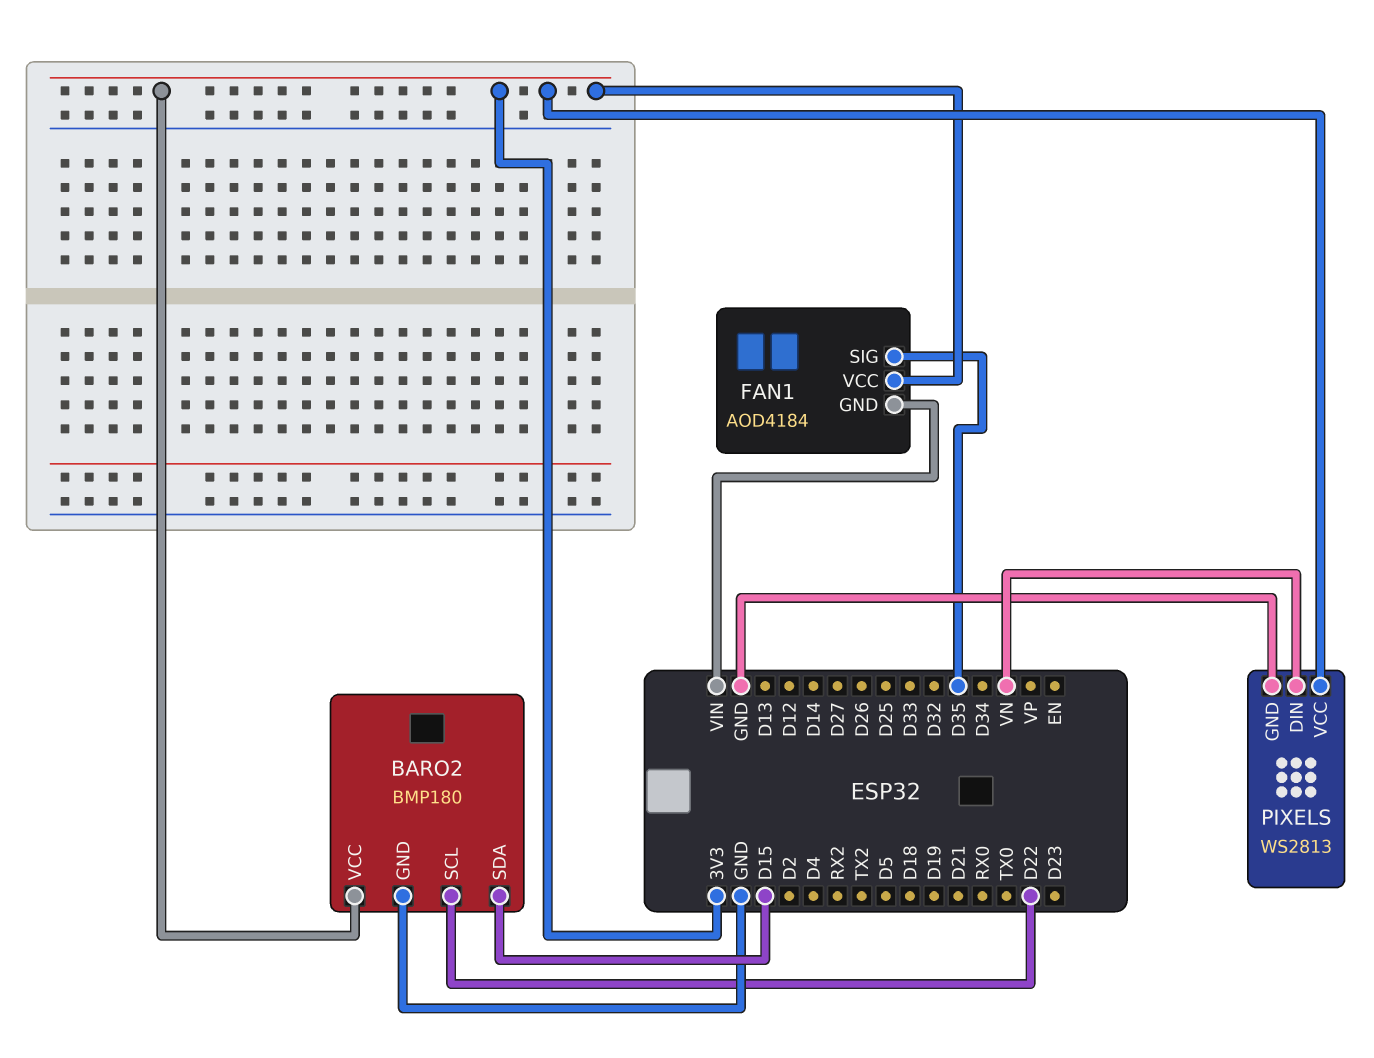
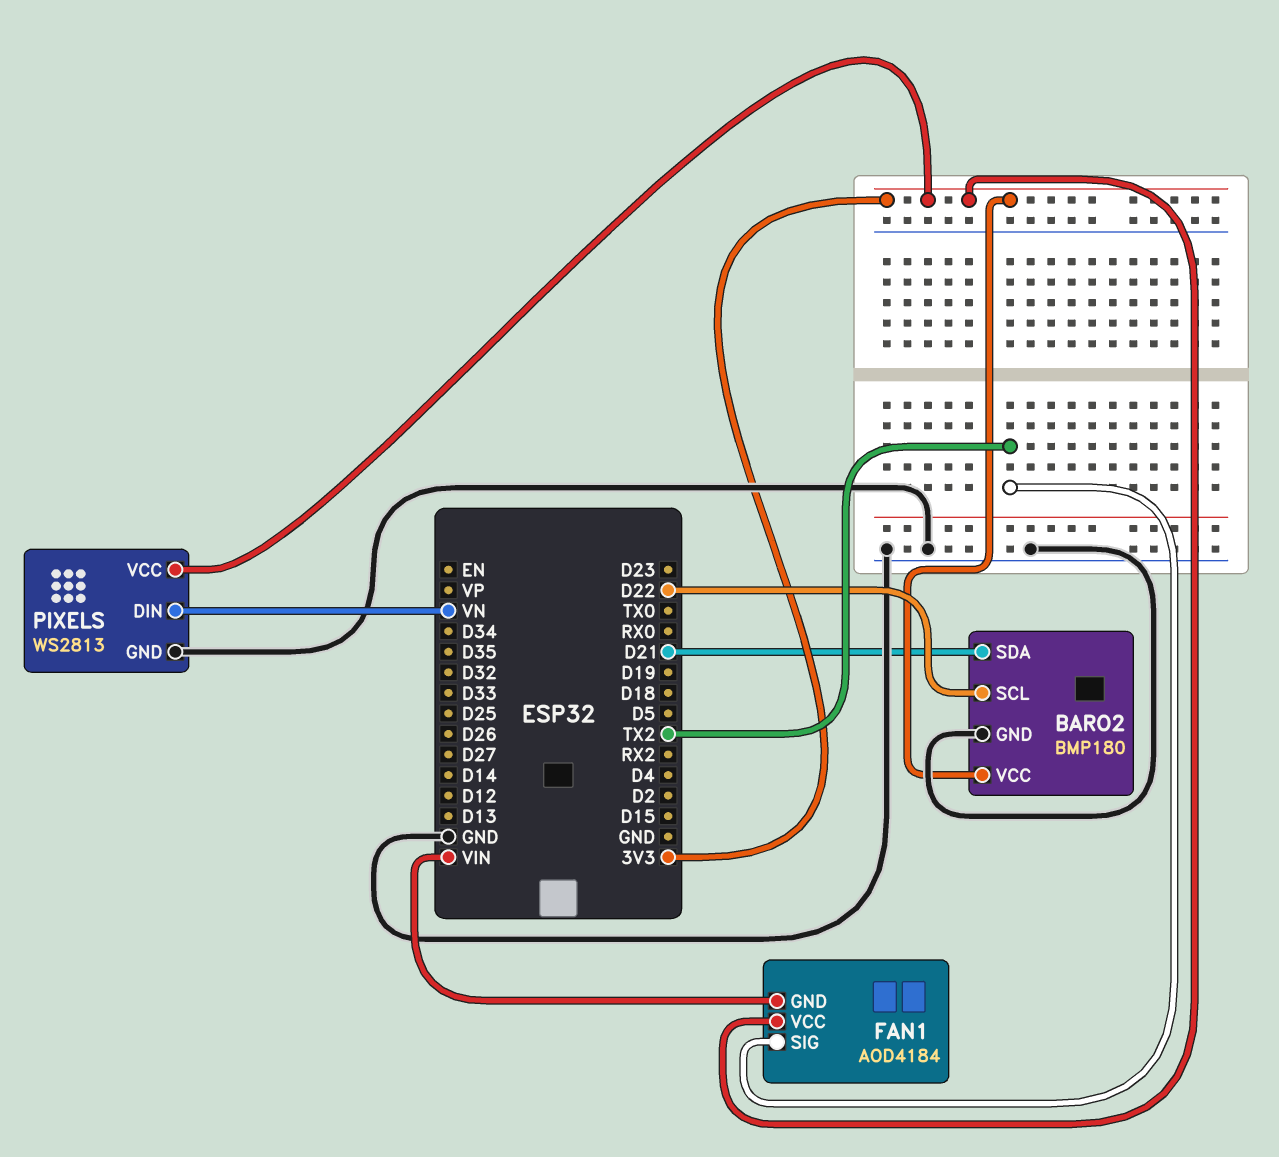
BARO2 pin SDA: D15 -> D21
FAN1 pin SIG: D35 -> TX2

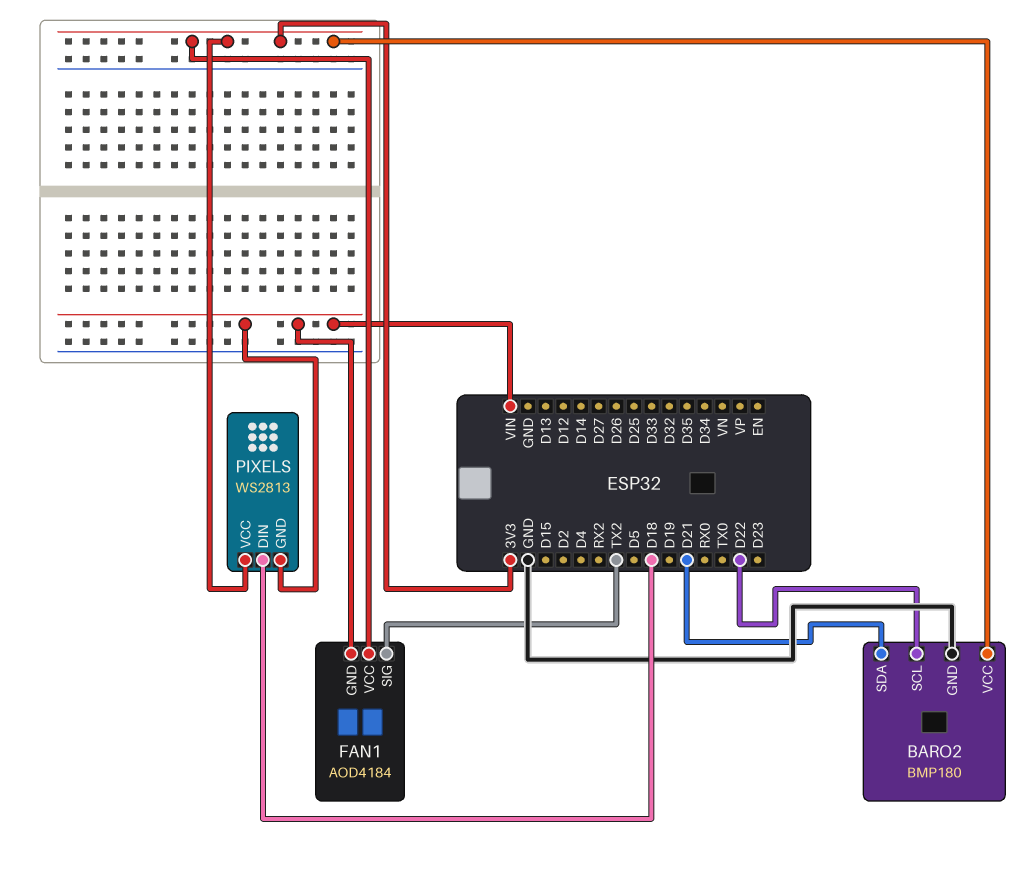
PIXELS pin DIN: VN -> D18
PIXELS pin GND: GND -> VIN

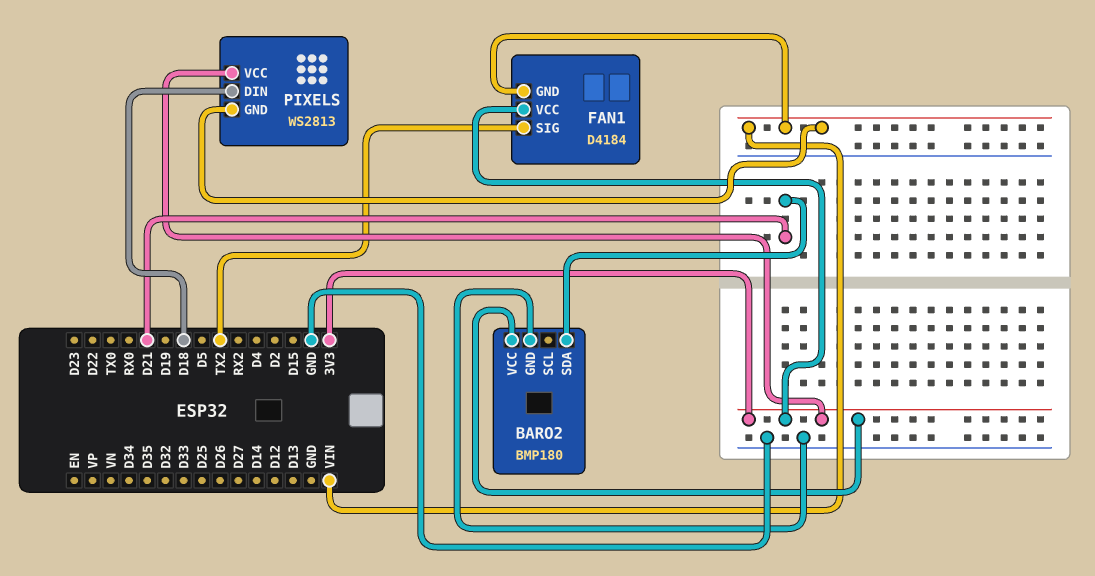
BARO2 pin SCL: D22 -> none
FAN1: AOD4184 -> D4184

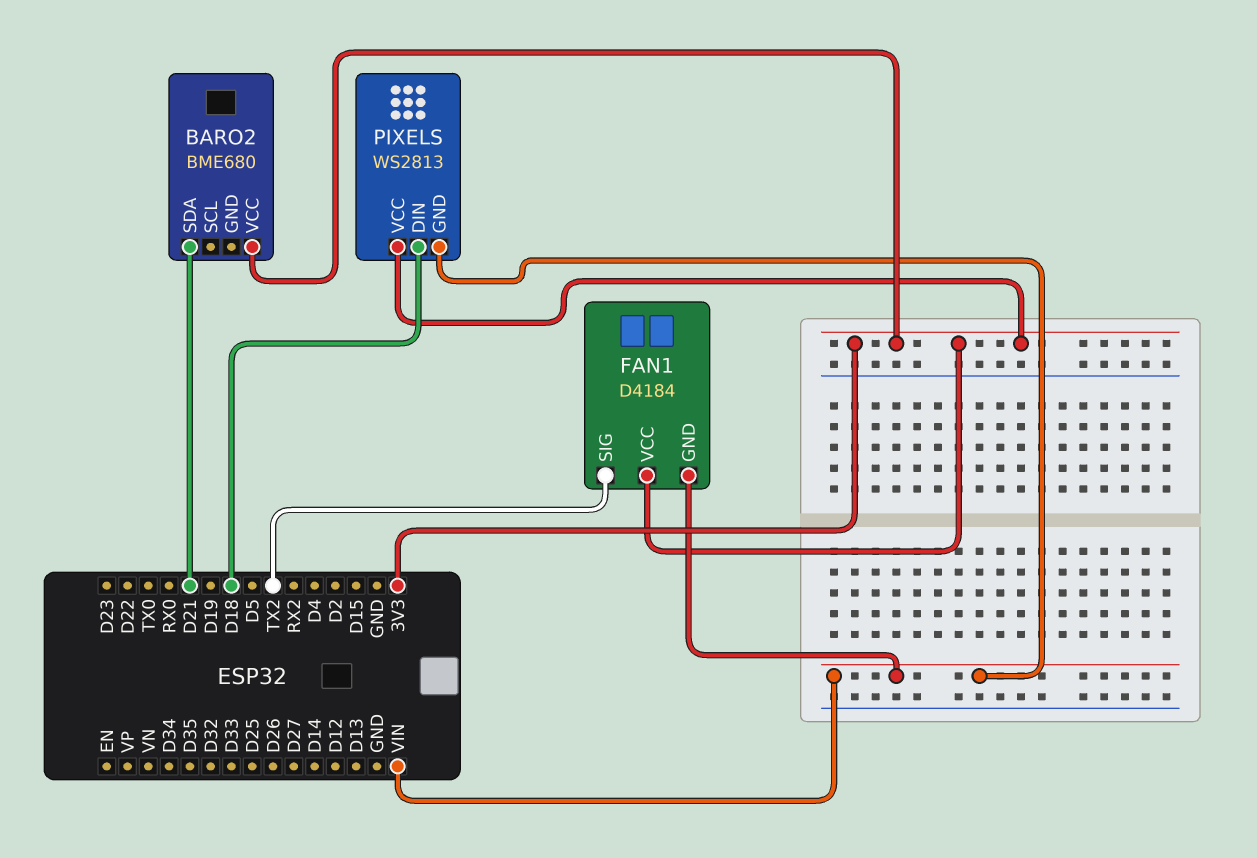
BARO2: BMP180 -> BME680
BARO2 pin GND: GND -> none

